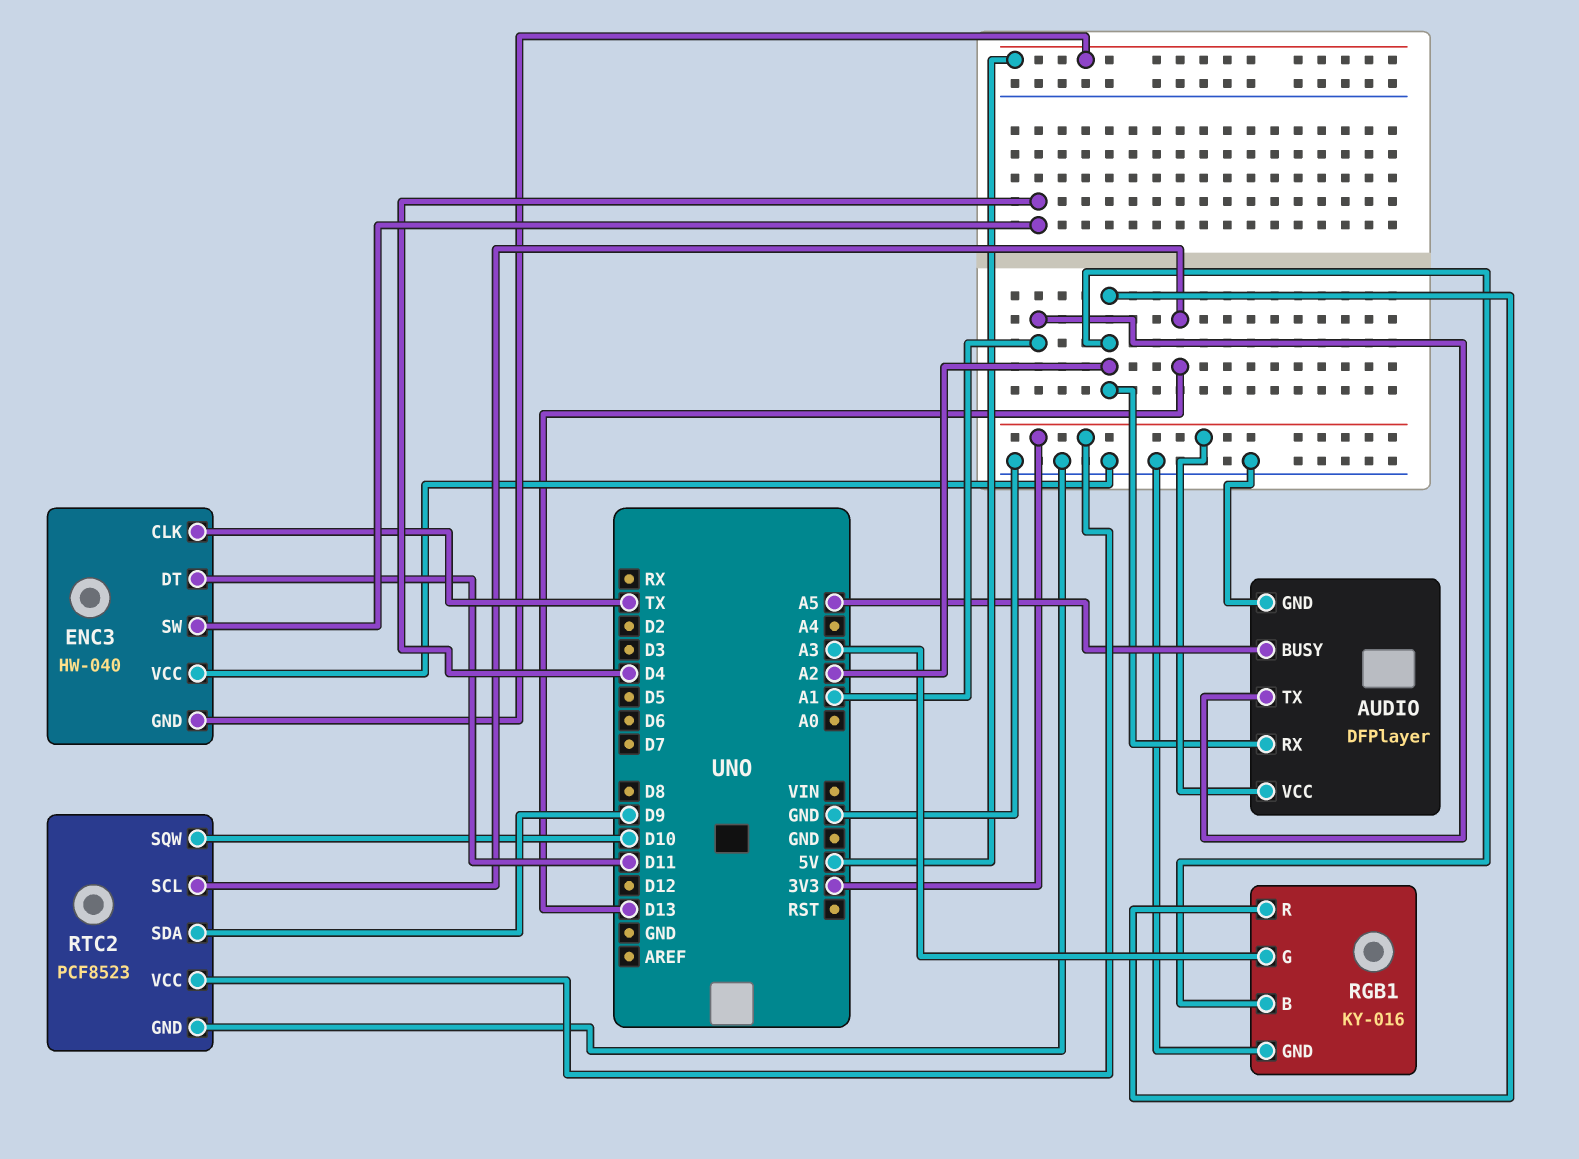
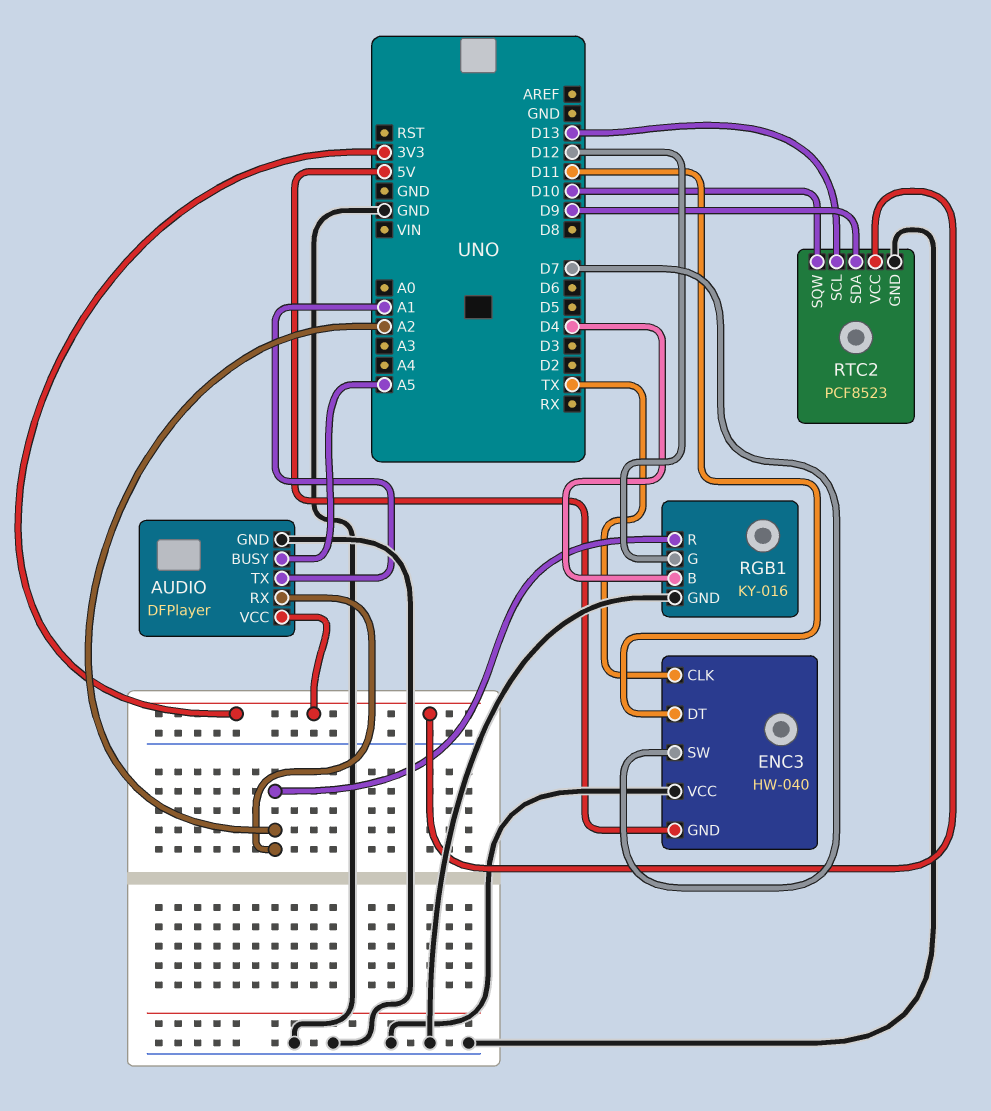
ENC3 pin SW: D4 -> D7
RGB1 pin B: A2 -> D4
RGB1 pin G: A3 -> D12

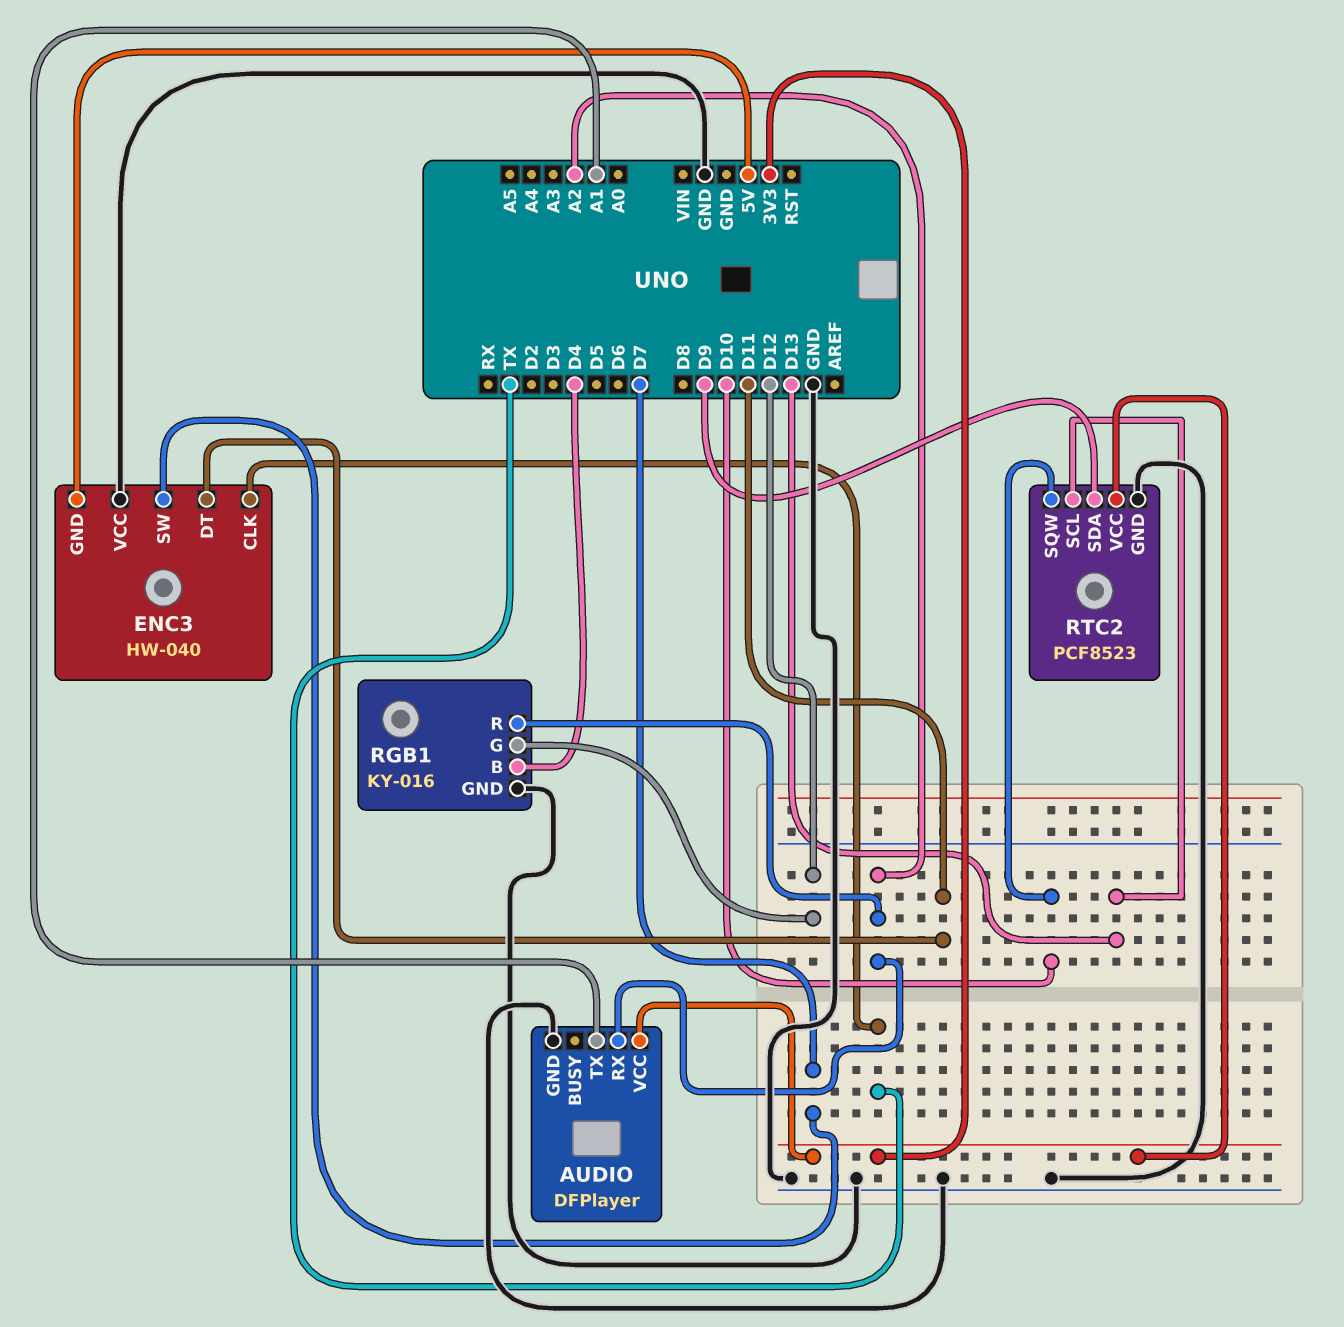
AUDIO pin BUSY: A5 -> none

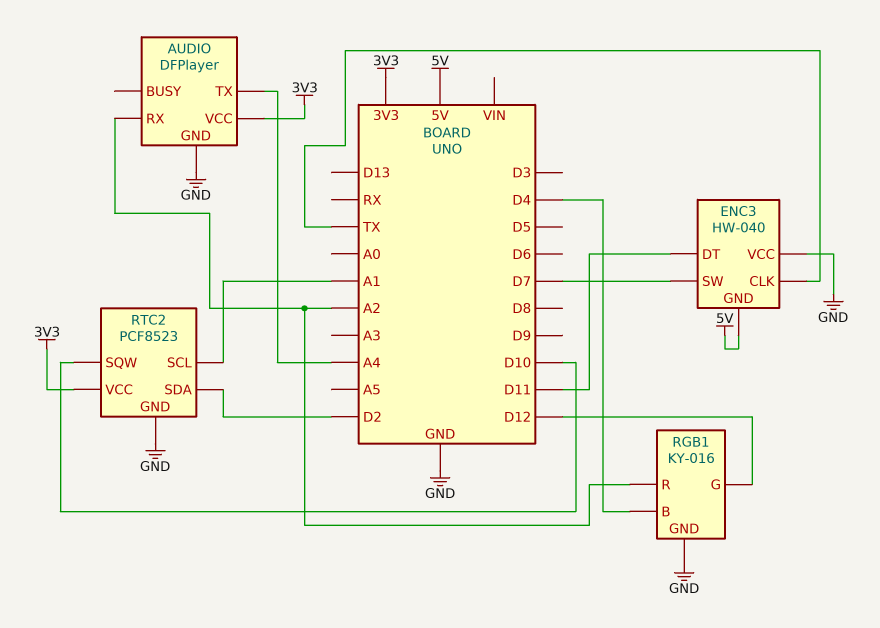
AUDIO pin TX: A1 -> A4
RTC2 pin SCL: D13 -> A1
RTC2 pin SDA: D9 -> D2

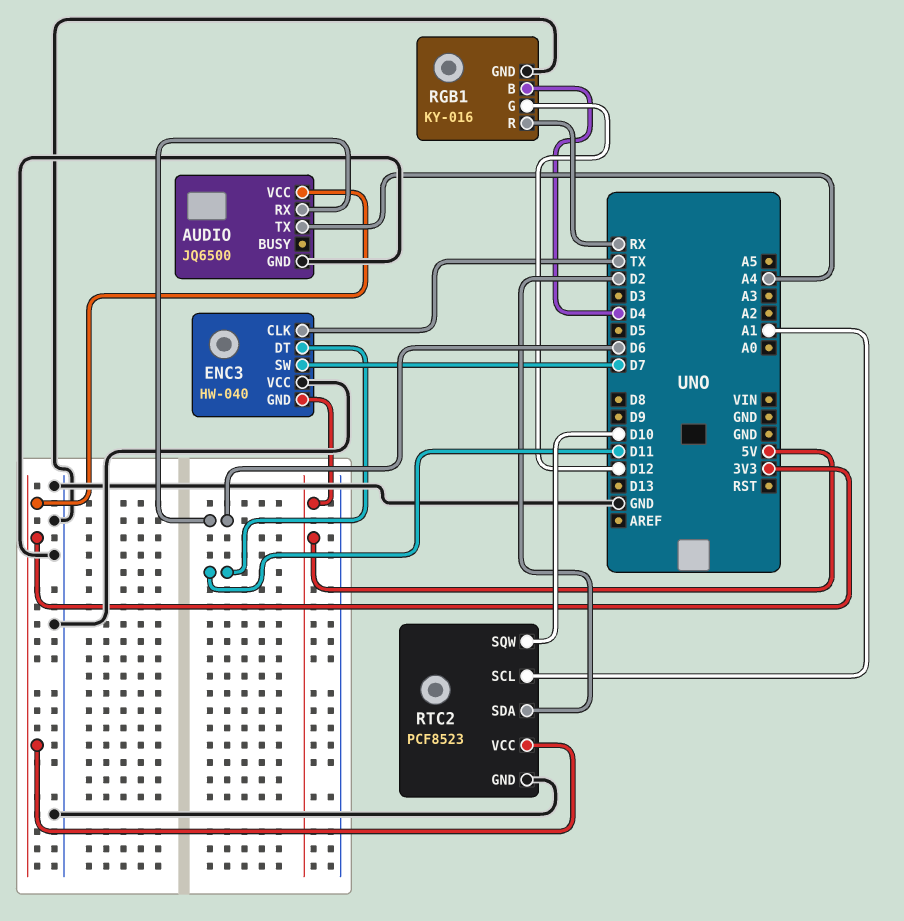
AUDIO: DFPlayer -> JQ6500
AUDIO pin RX: A2 -> D6
RGB1 pin R: A2 -> RX

